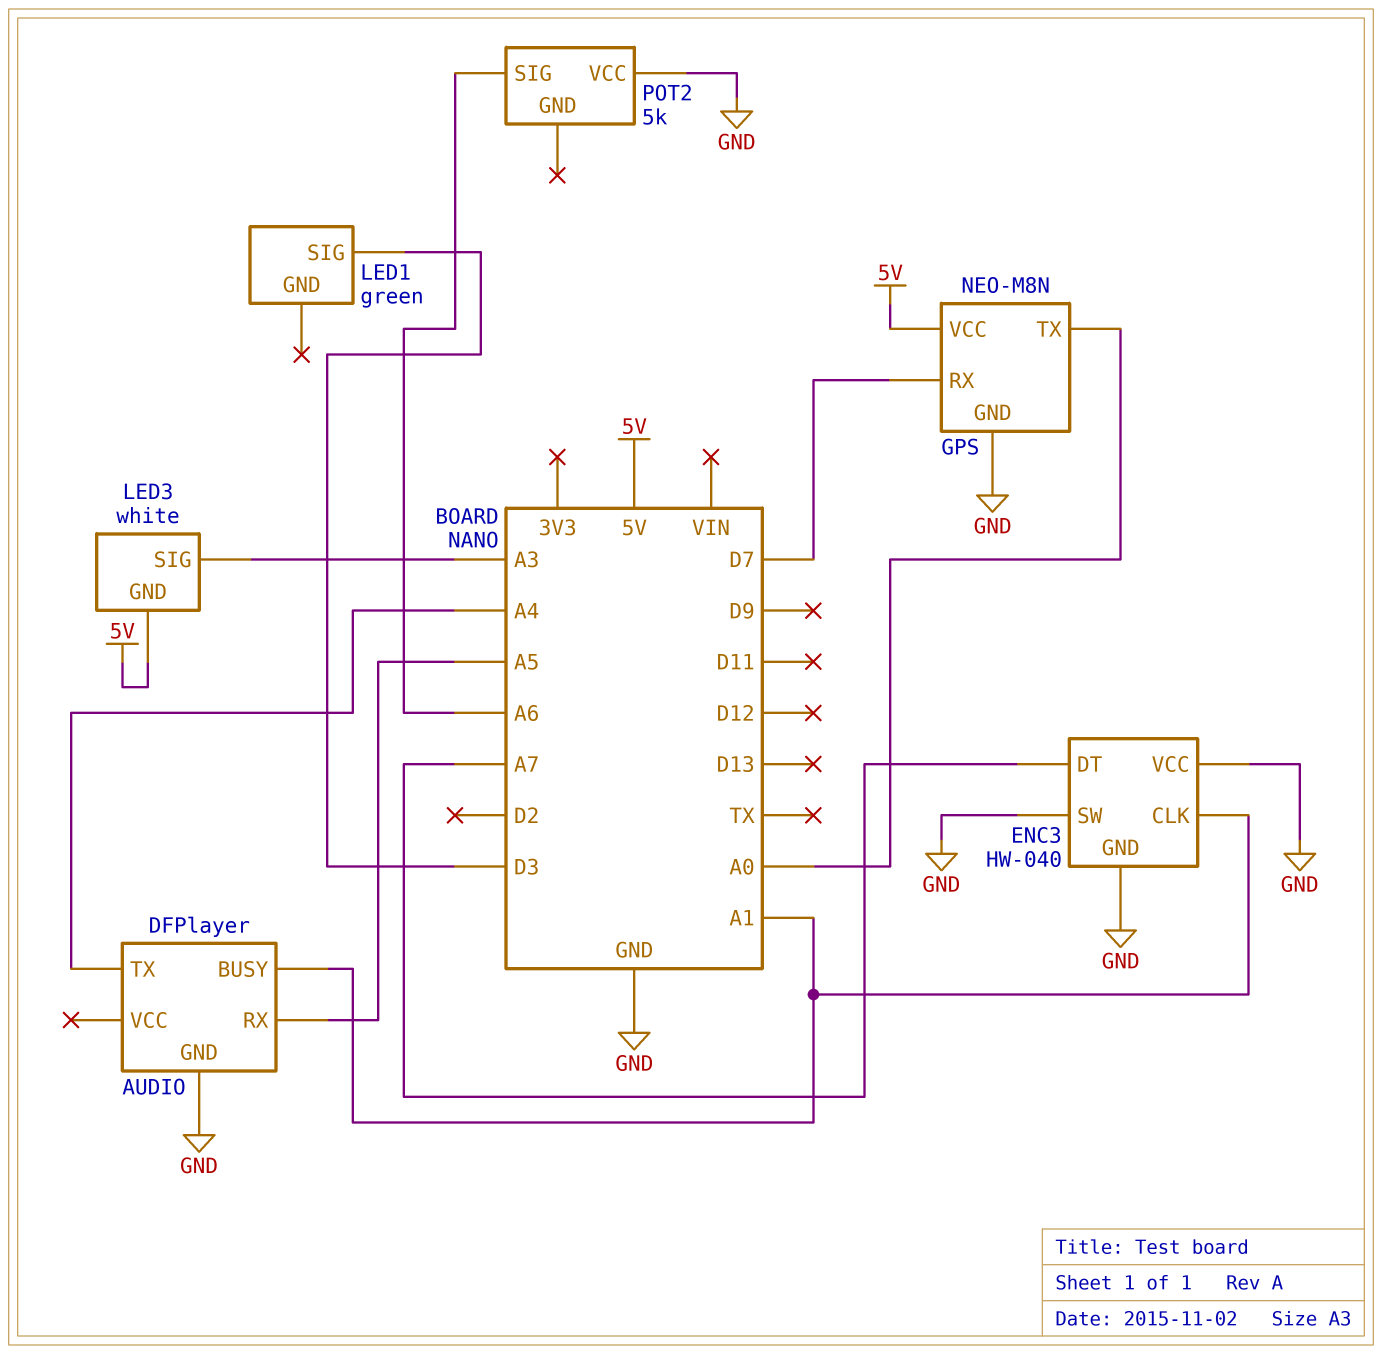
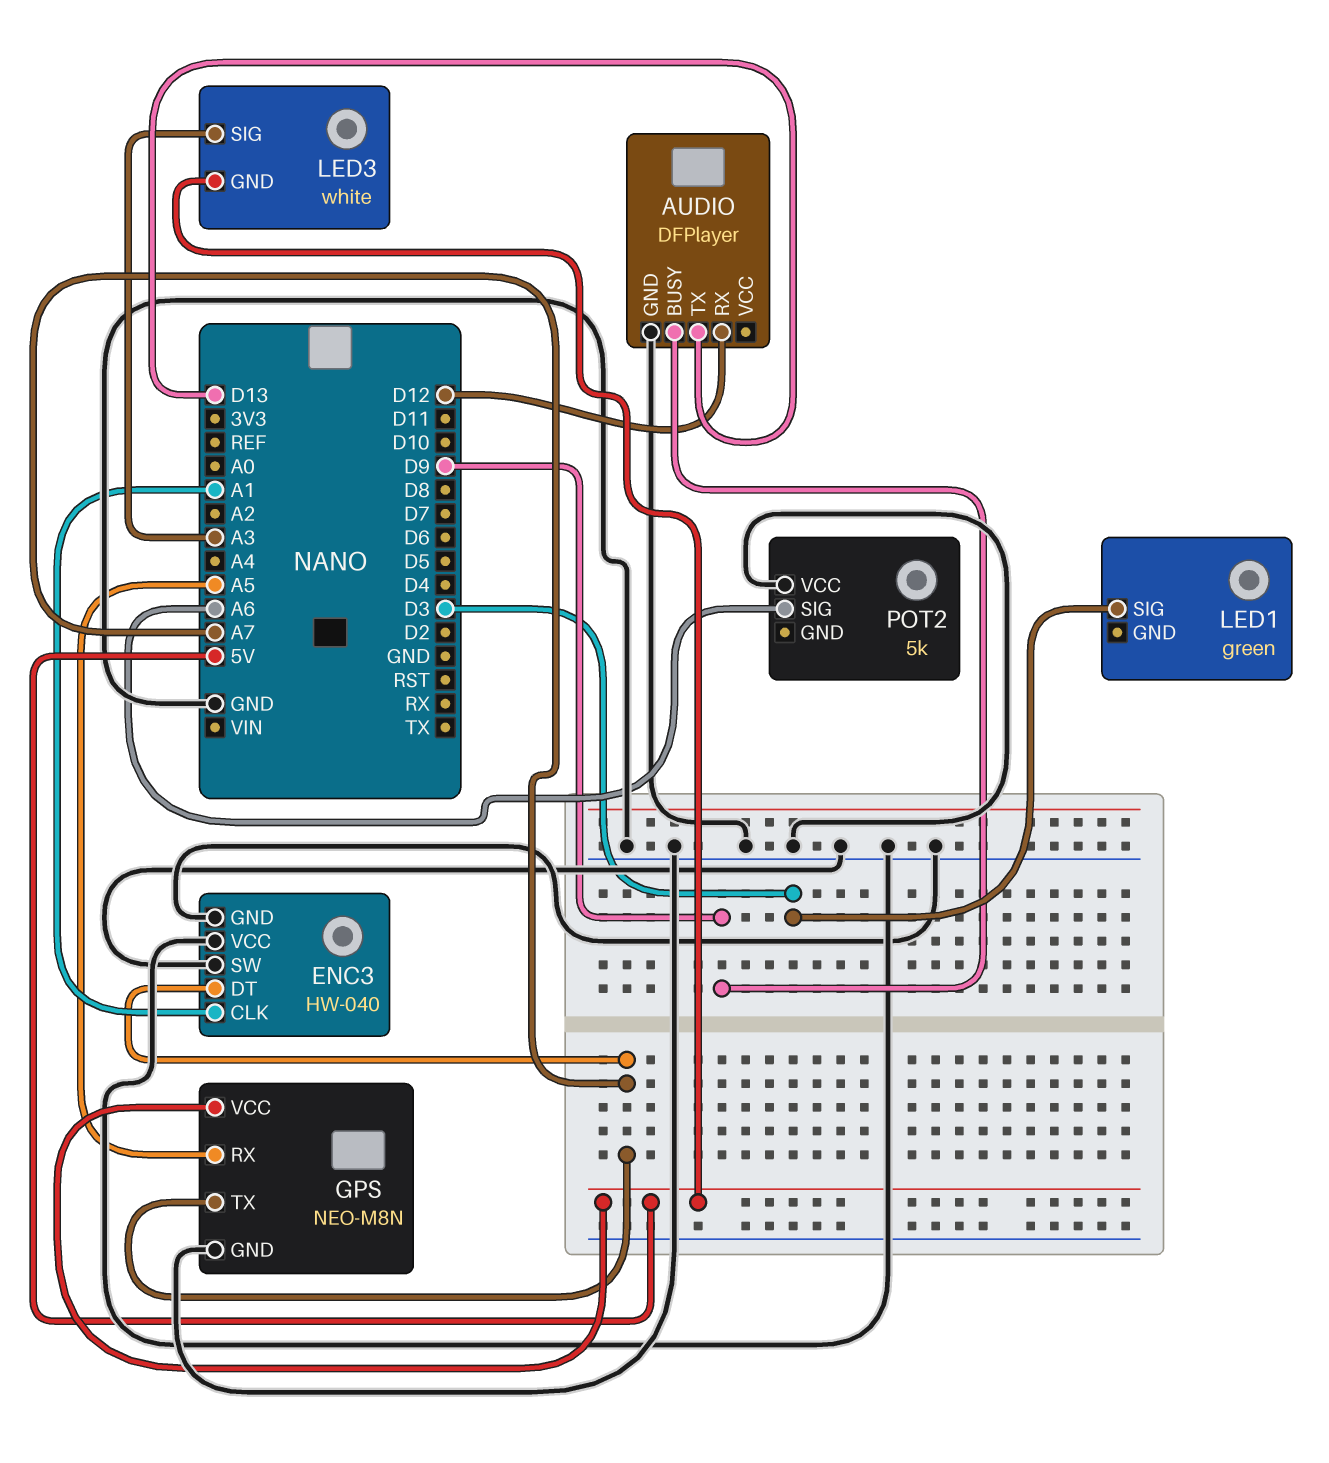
AUDIO pin BUSY: A1 -> D9
AUDIO pin RX: A5 -> D12
AUDIO pin TX: A4 -> D13
GPS pin RX: D7 -> A5
GPS pin TX: A0 -> A7

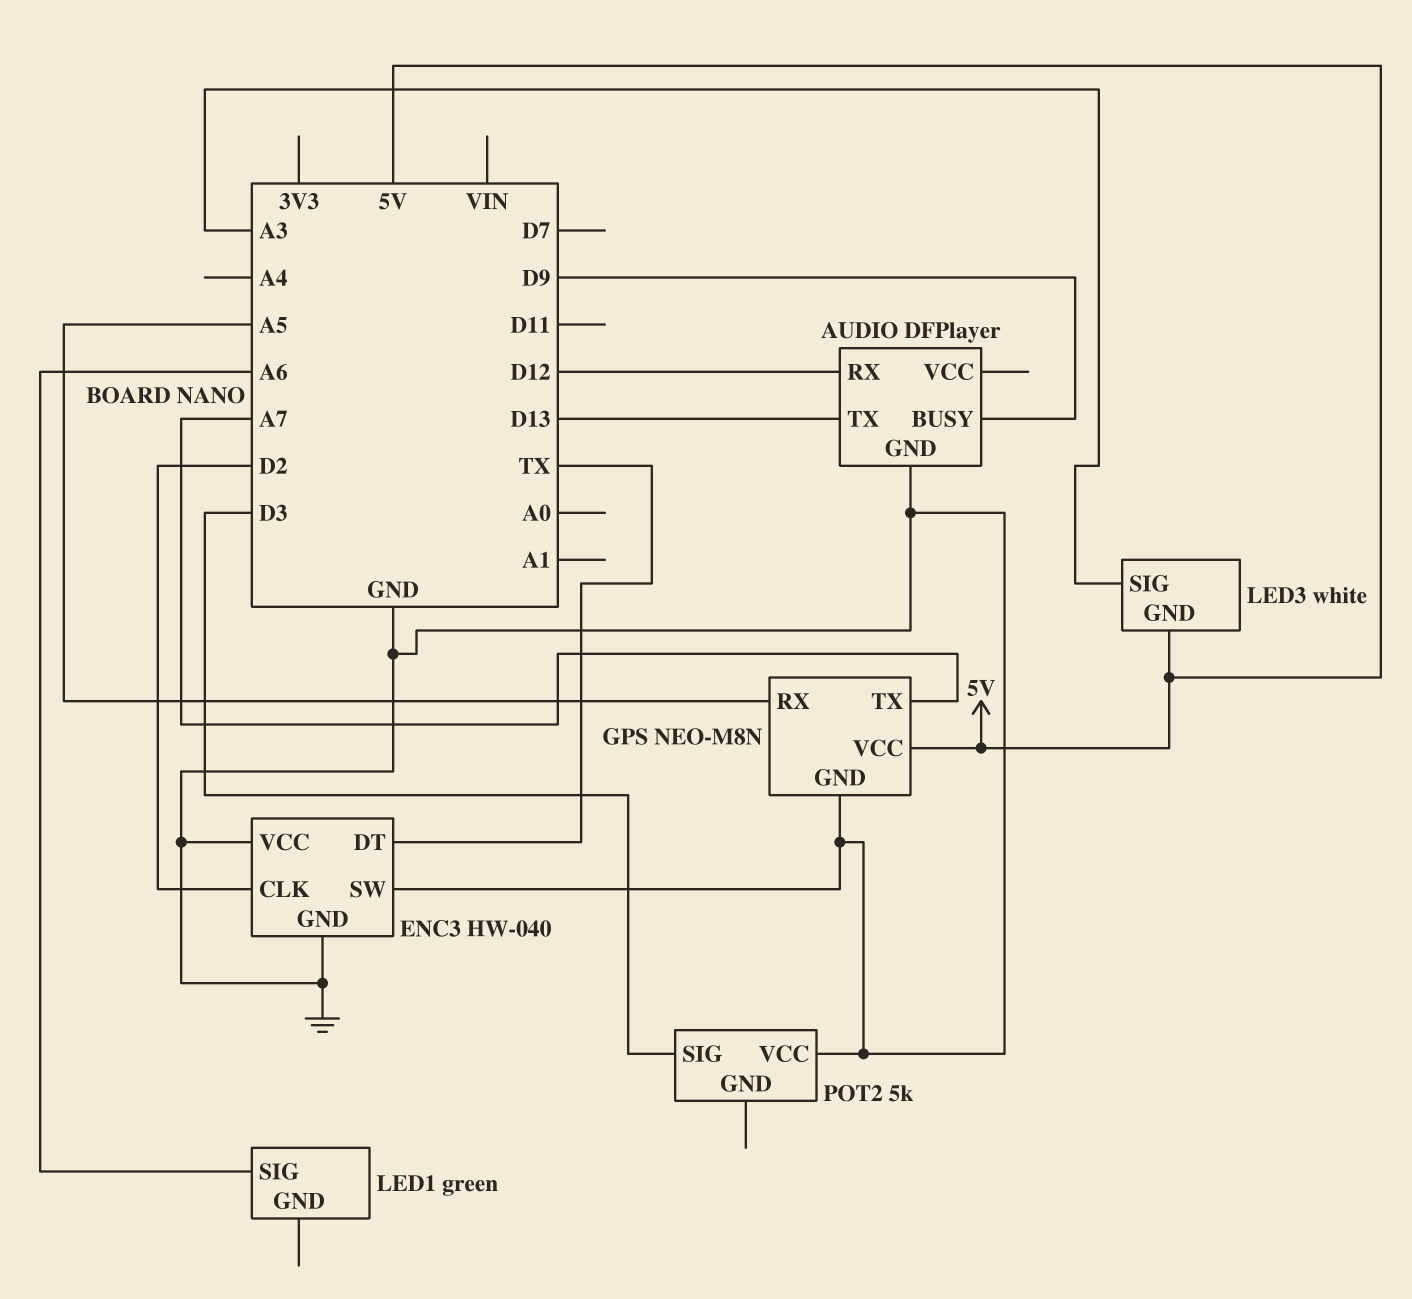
ENC3 pin CLK: A1 -> D2
ENC3 pin DT: A7 -> TX
LED1 pin SIG: D3 -> A6
POT2 pin SIG: A6 -> D3

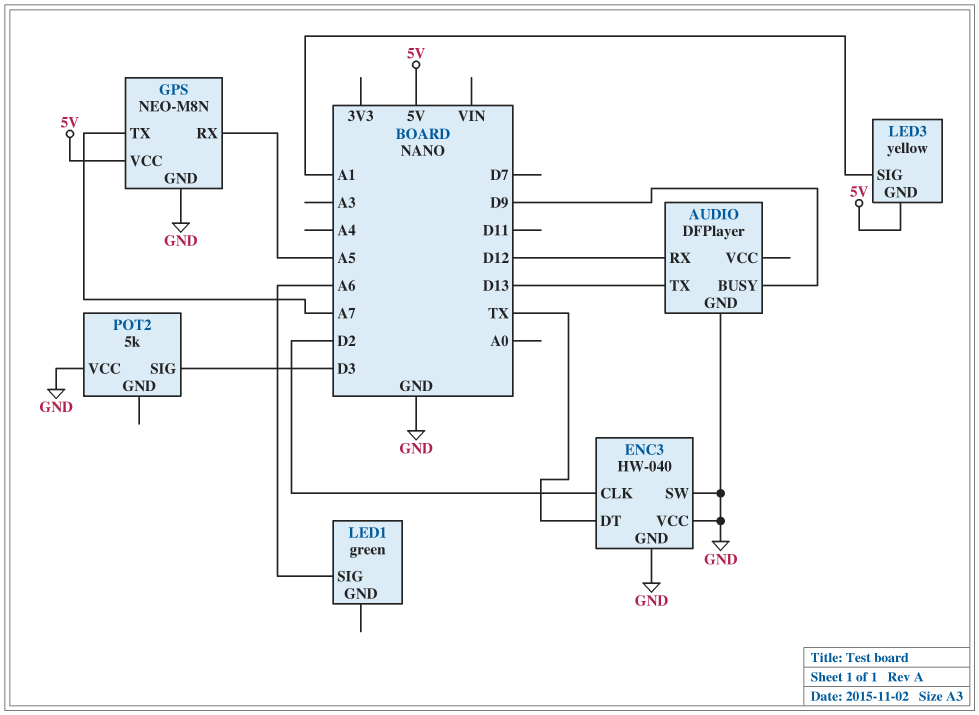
LED3: white -> yellow
LED3 pin SIG: A3 -> A1

